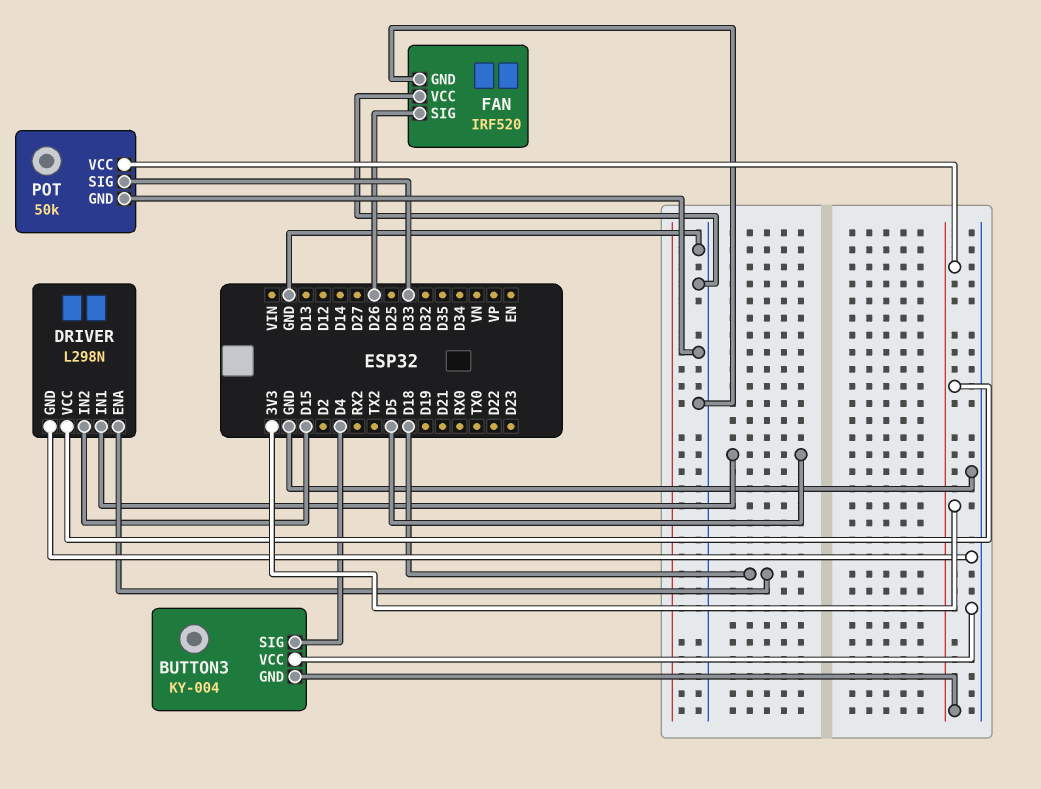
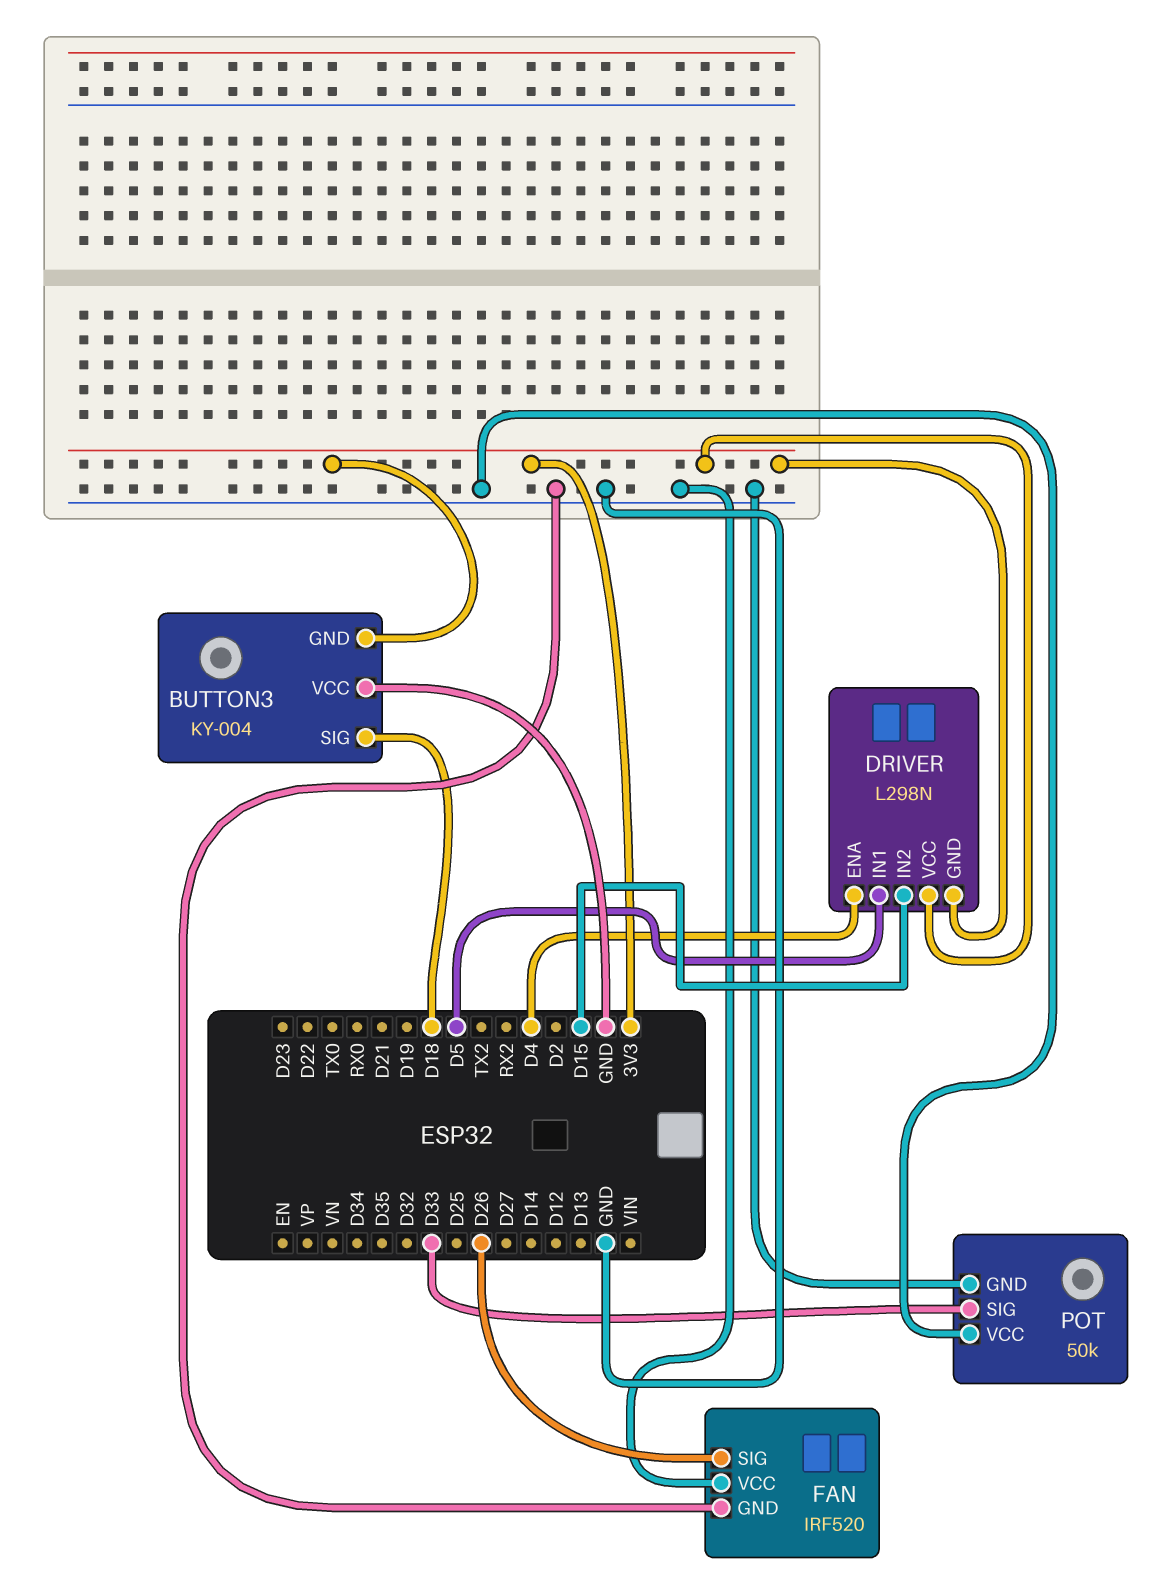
BUTTON3 pin SIG: D4 -> D18
DRIVER pin ENA: D18 -> D4
DRIVER pin GND: GND -> 3V3
POT pin VCC: 3V3 -> GND

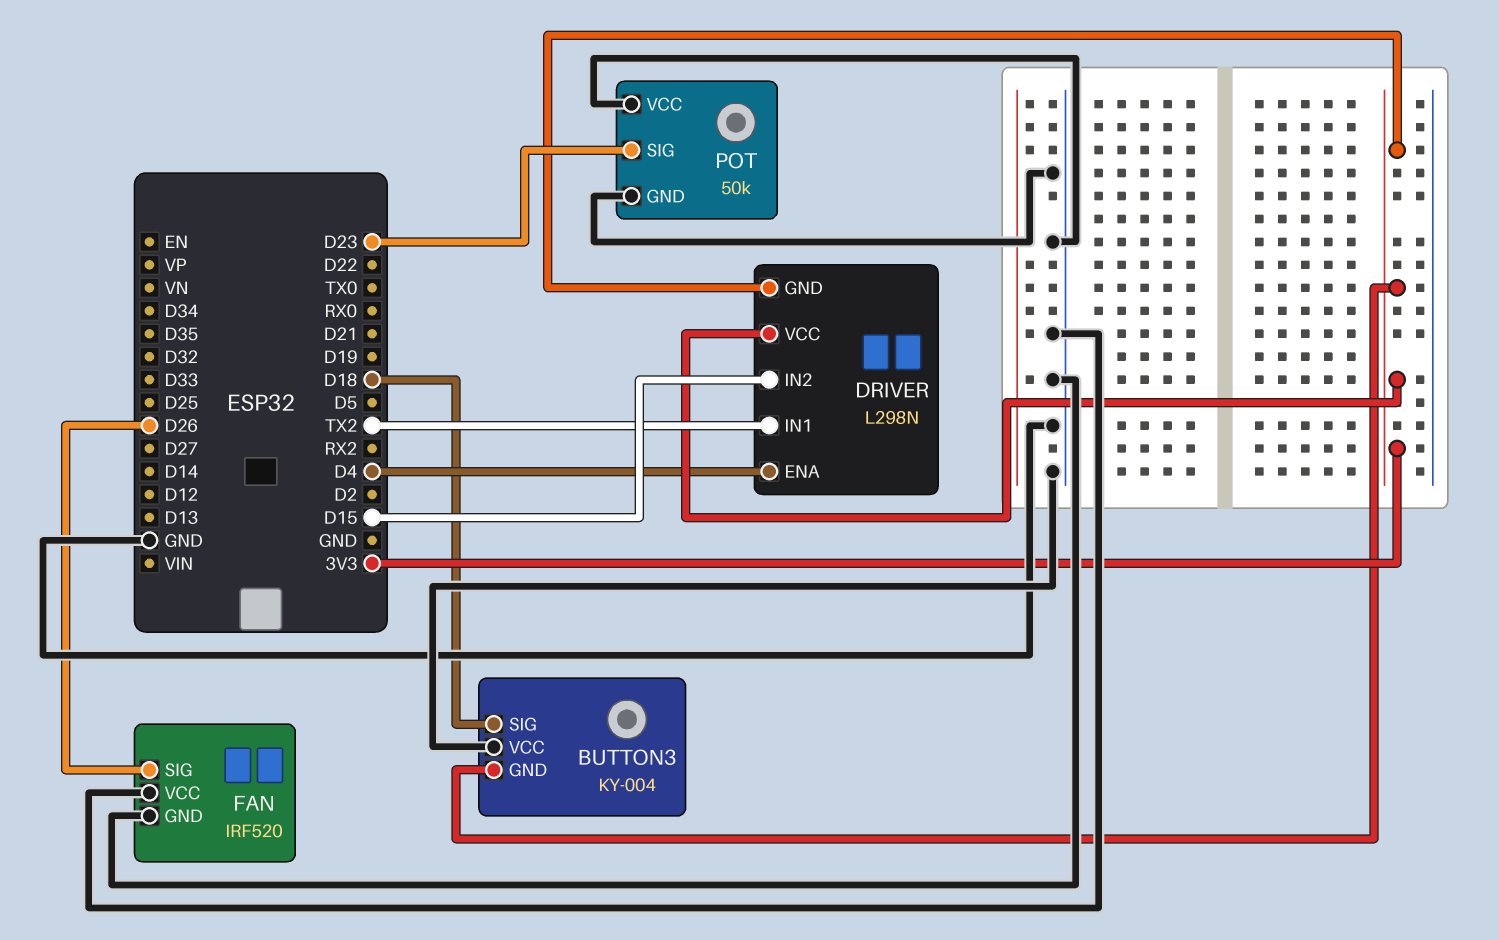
DRIVER pin IN1: D5 -> TX2
POT pin SIG: D33 -> D23

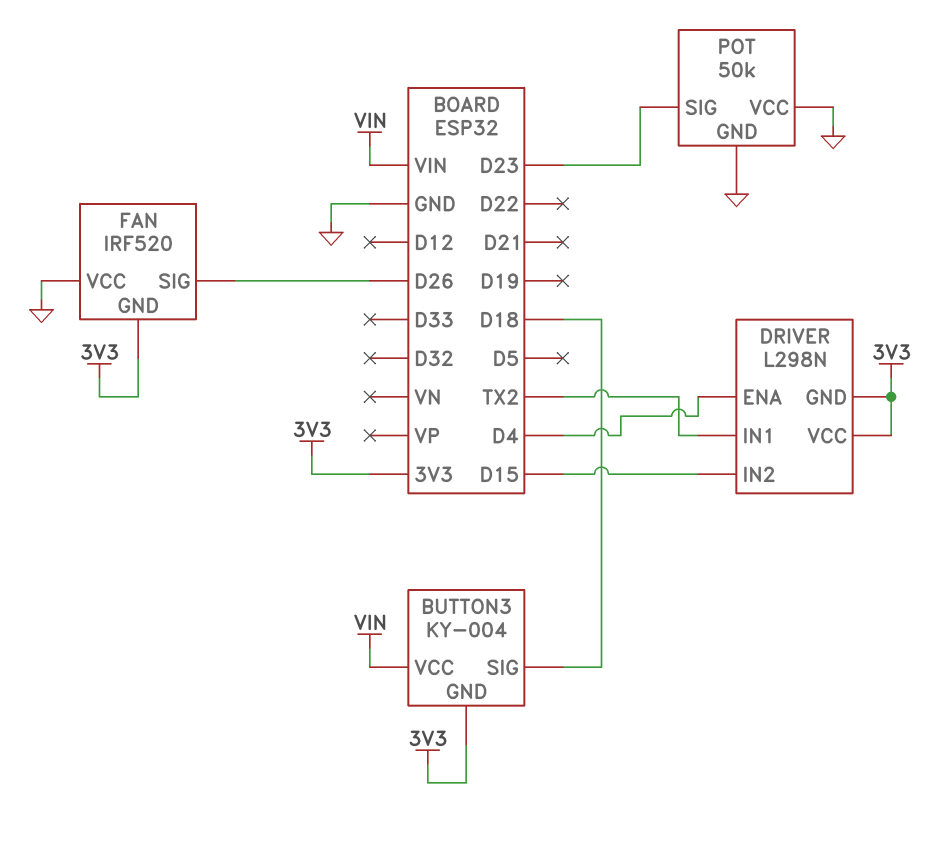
BUTTON3 pin VCC: GND -> VIN
FAN pin GND: GND -> 3V3

